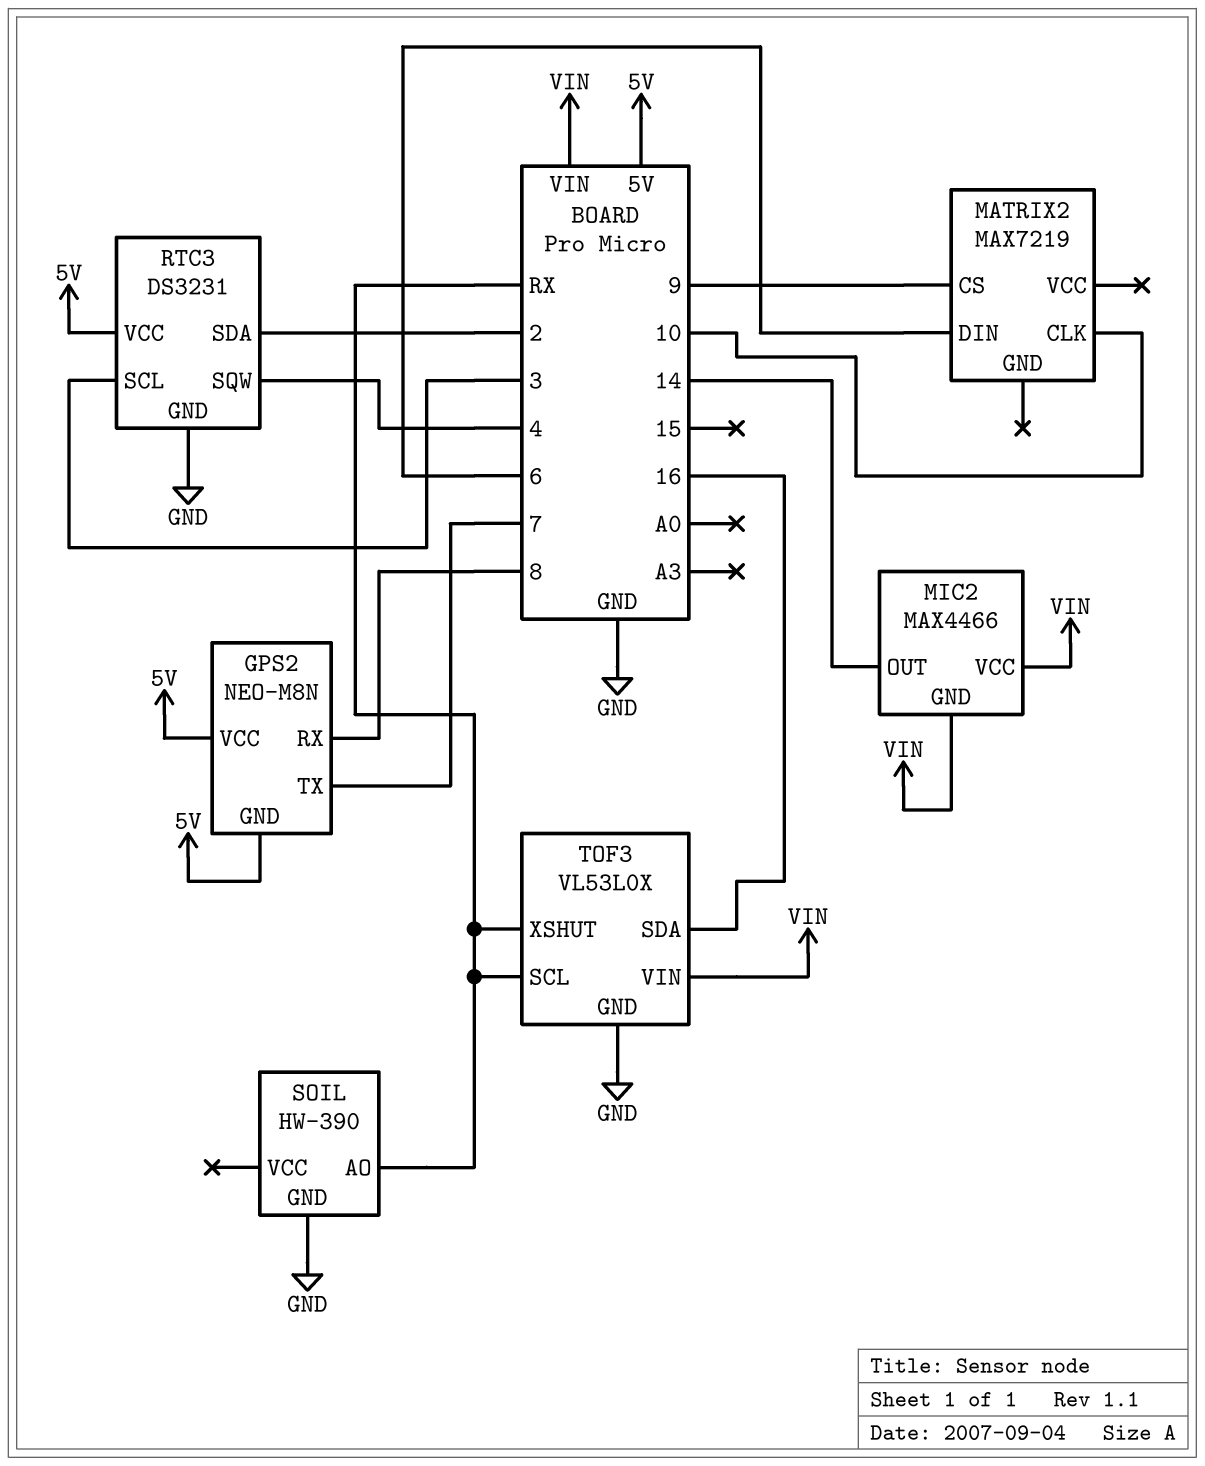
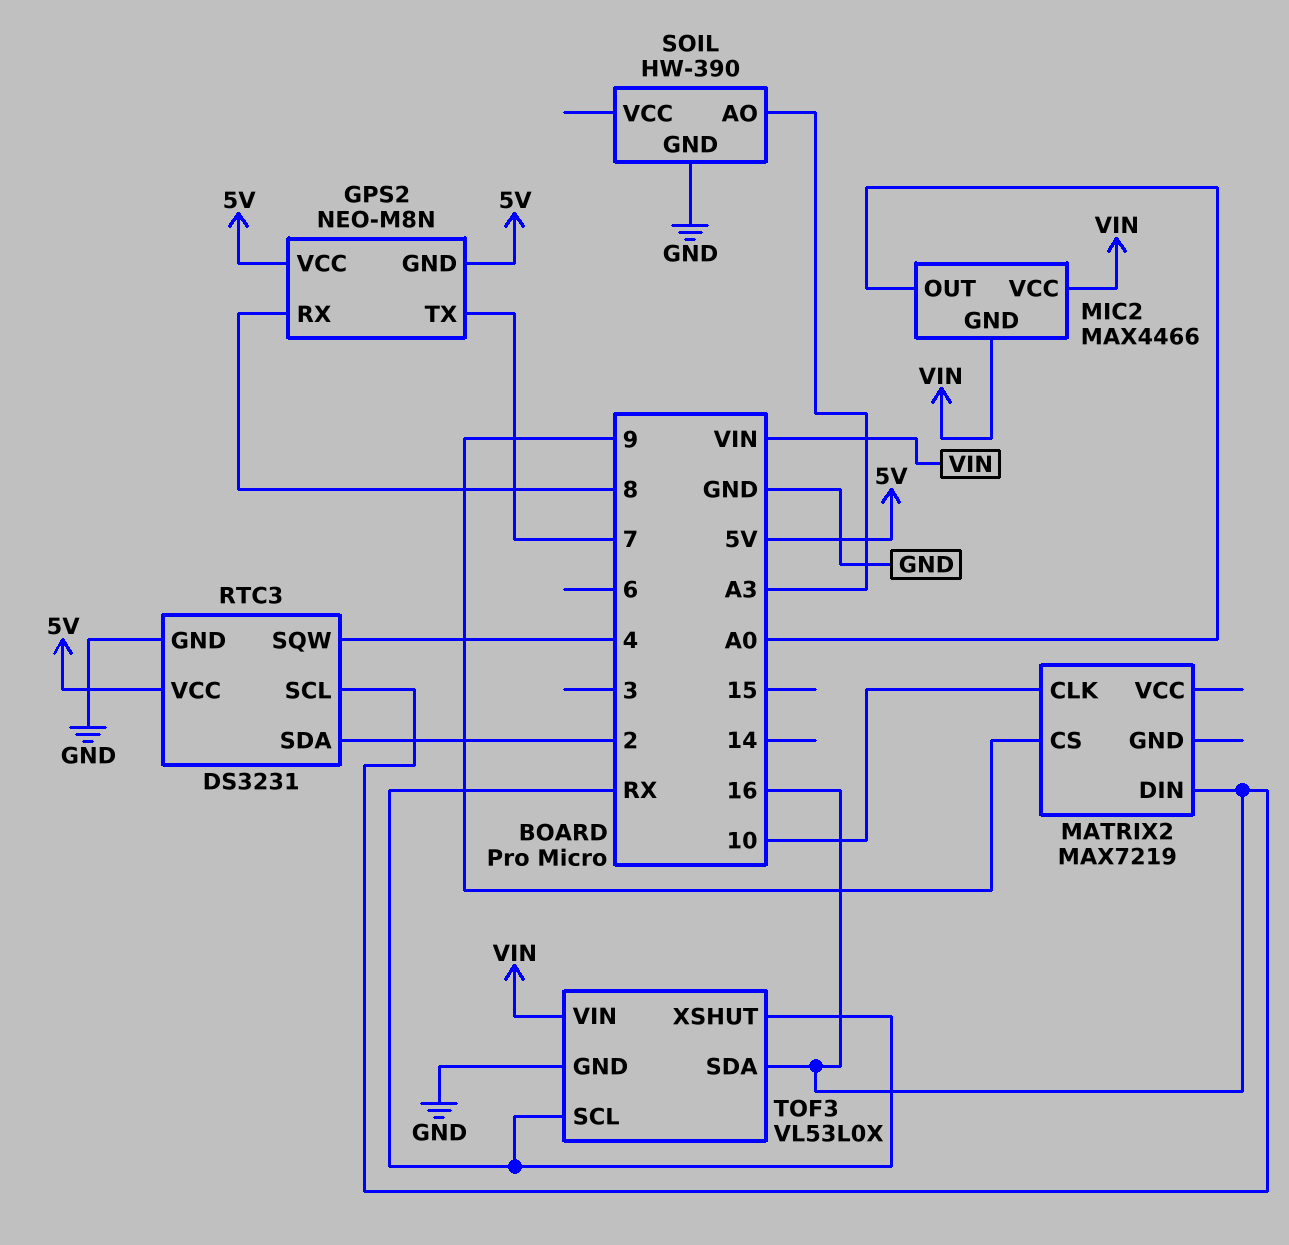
MATRIX2 pin DIN: 6 -> 16
MIC2 pin OUT: 14 -> A0
RTC3 pin SCL: 3 -> 16
SOIL pin AO: RX -> A3

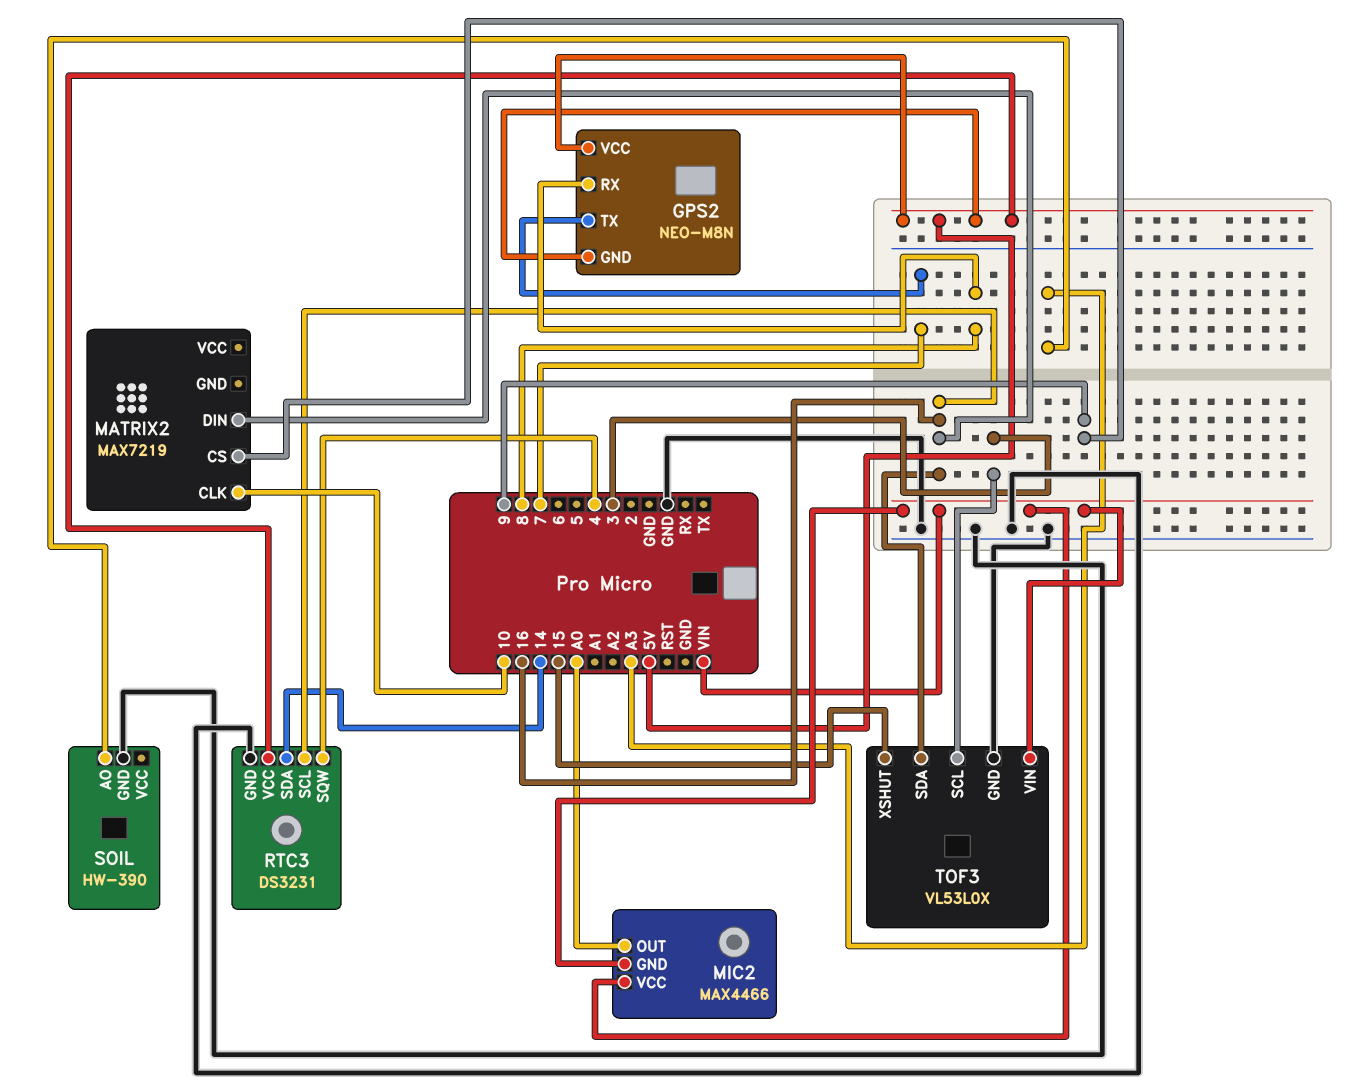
RTC3 pin SDA: 2 -> 14
TOF3 pin SCL: RX -> 3
TOF3 pin XSHUT: RX -> 15

